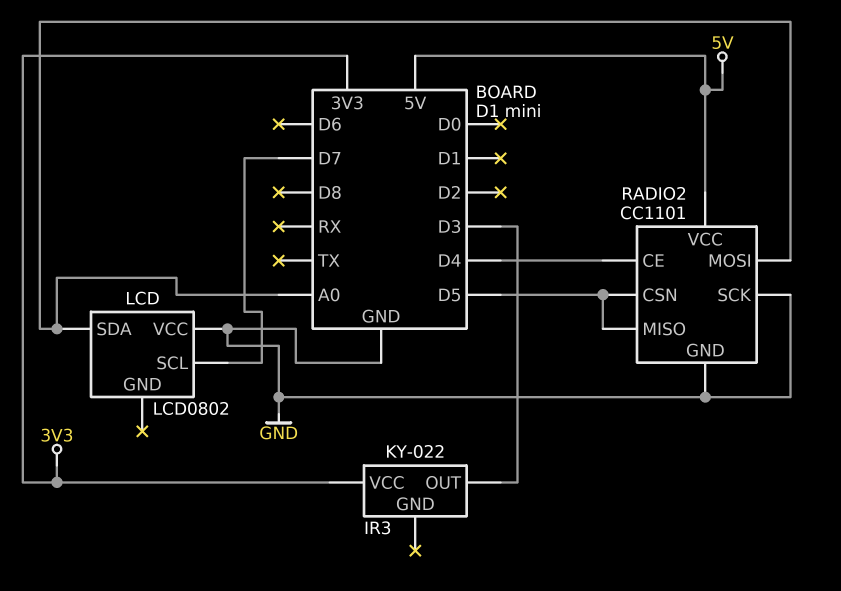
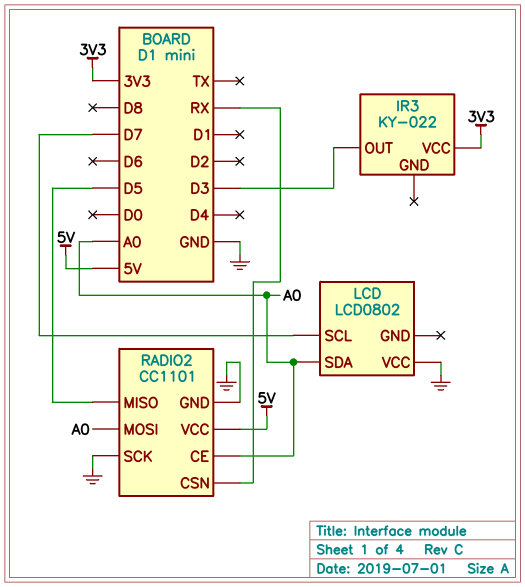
RADIO2 pin CE: D4 -> A0
RADIO2 pin CSN: D5 -> RX

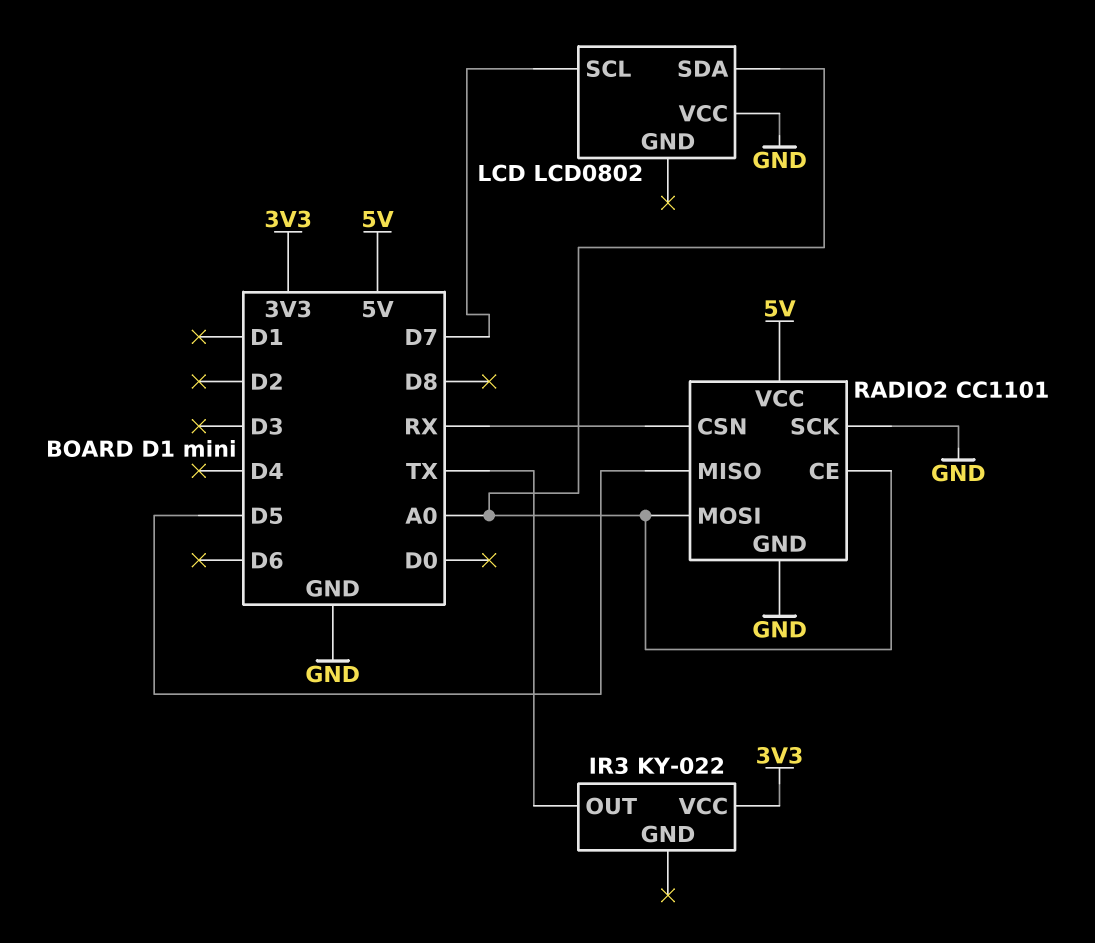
IR3 pin OUT: D3 -> TX

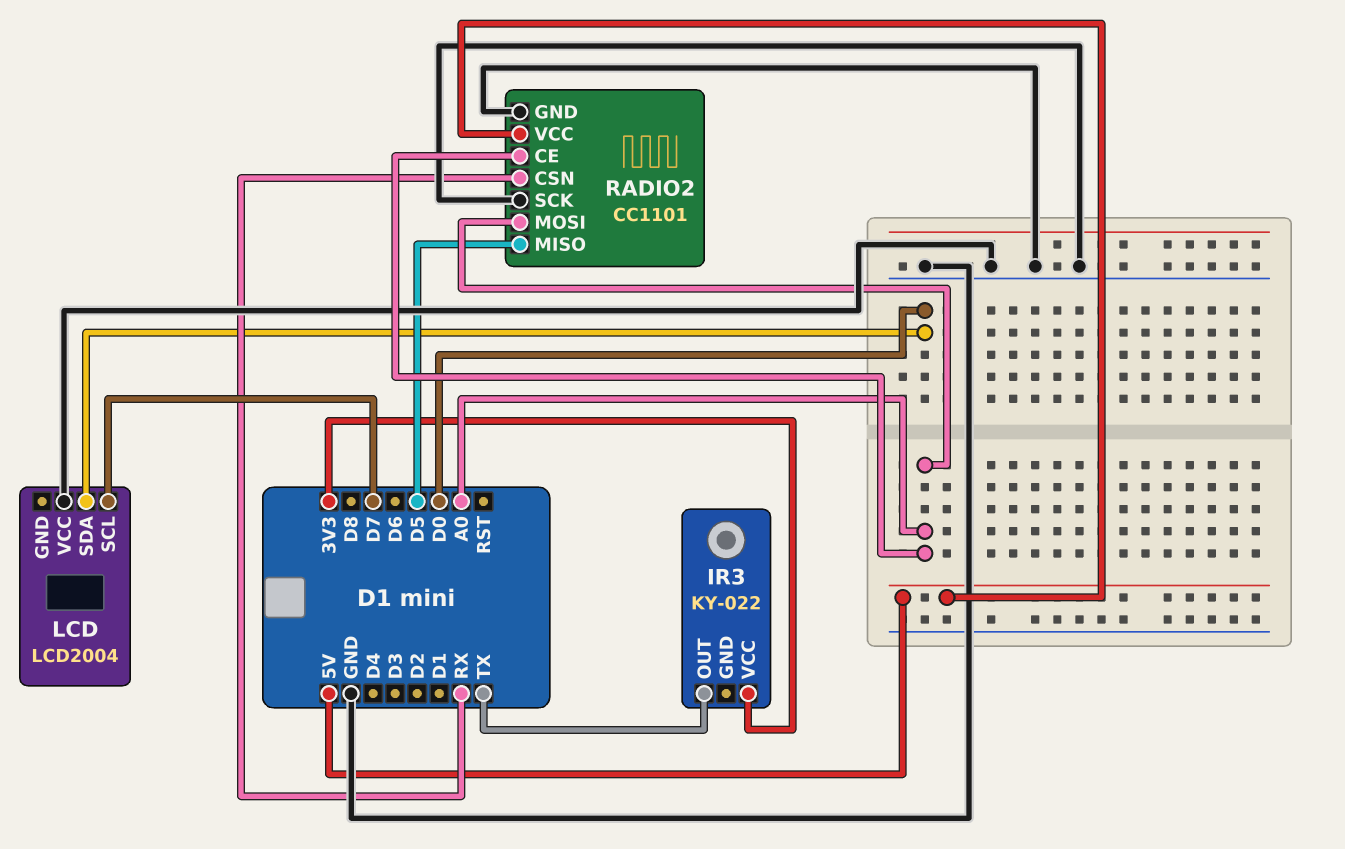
LCD: LCD0802 -> LCD2004
LCD pin SDA: A0 -> D0

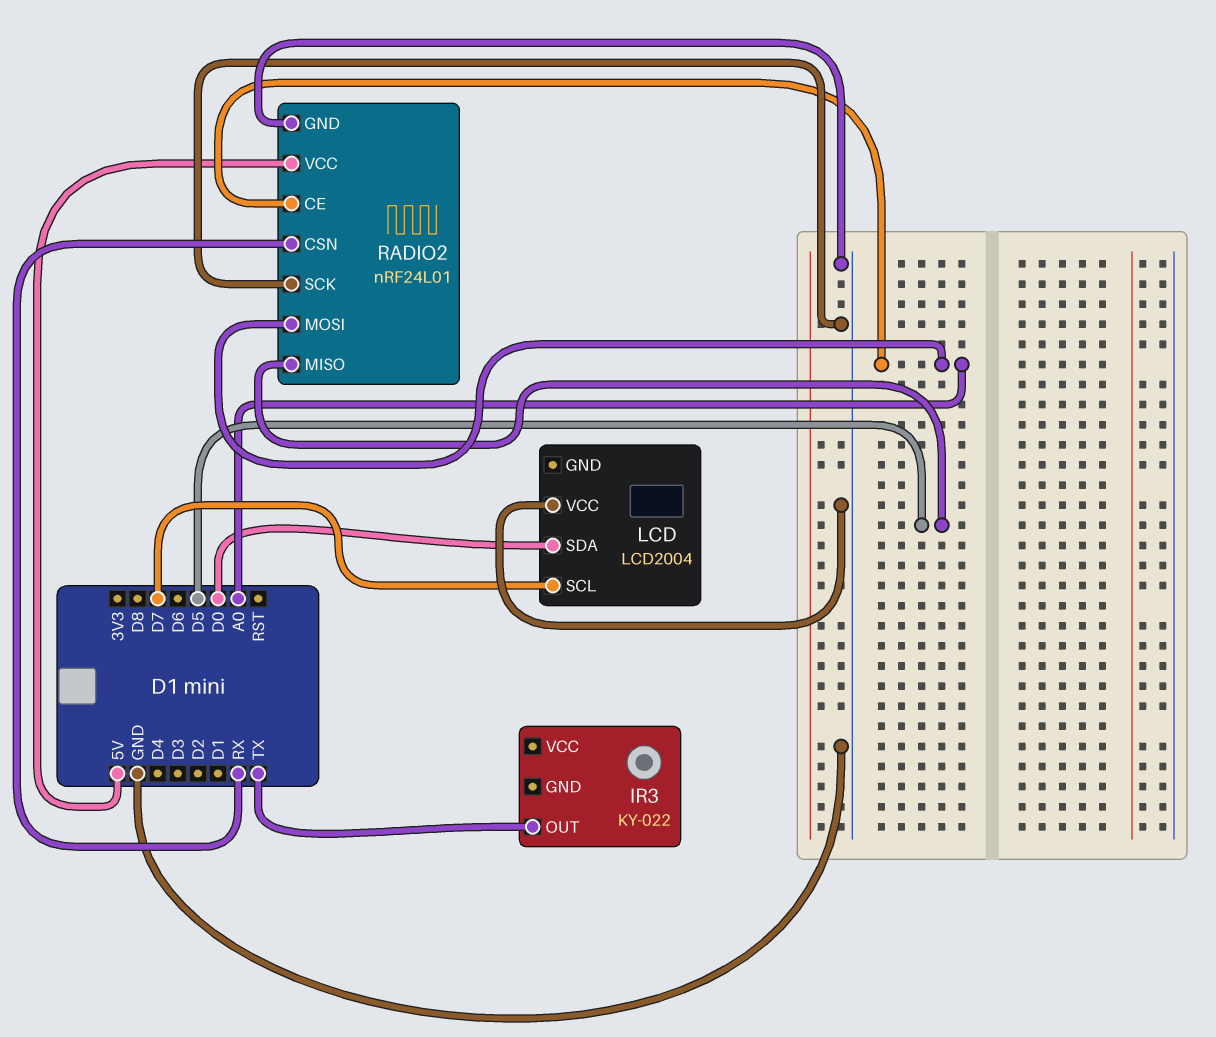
IR3 pin VCC: 3V3 -> none
RADIO2: CC1101 -> nRF24L01

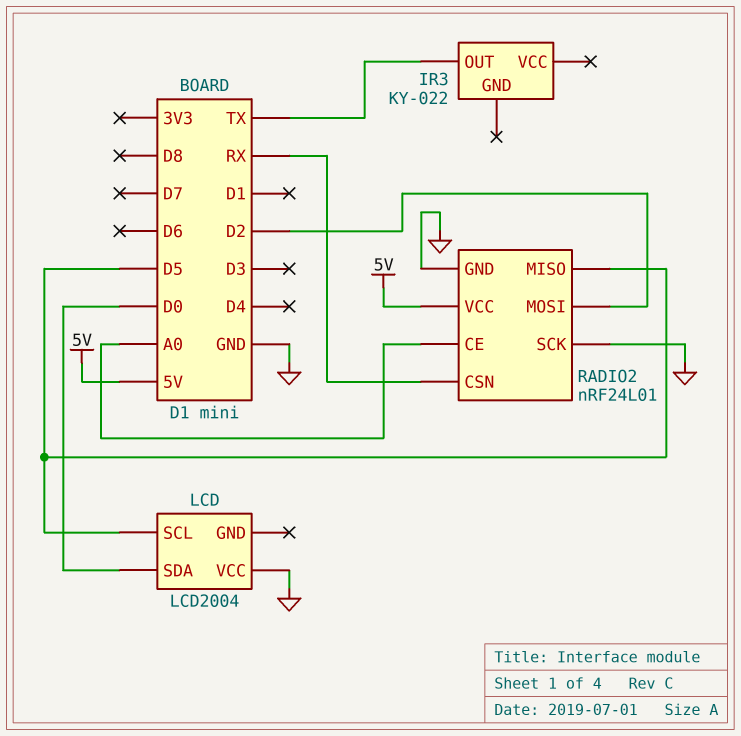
LCD pin SCL: D7 -> D5
RADIO2 pin MOSI: A0 -> D2

